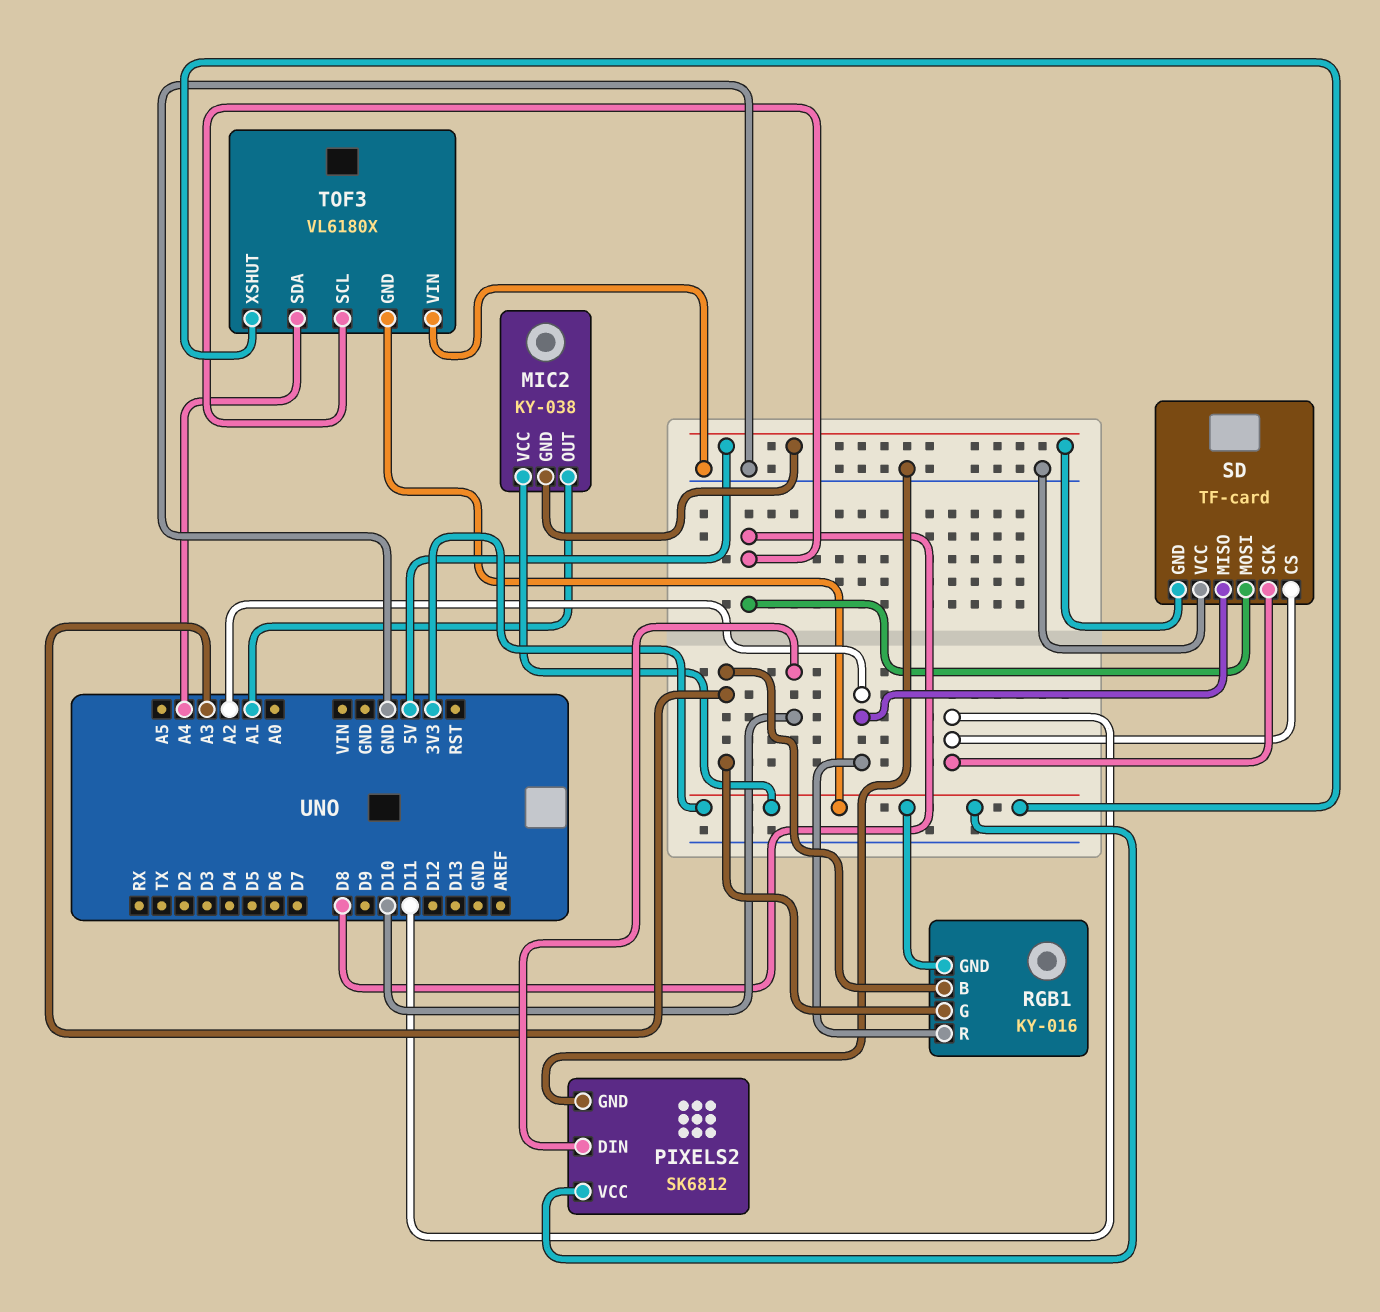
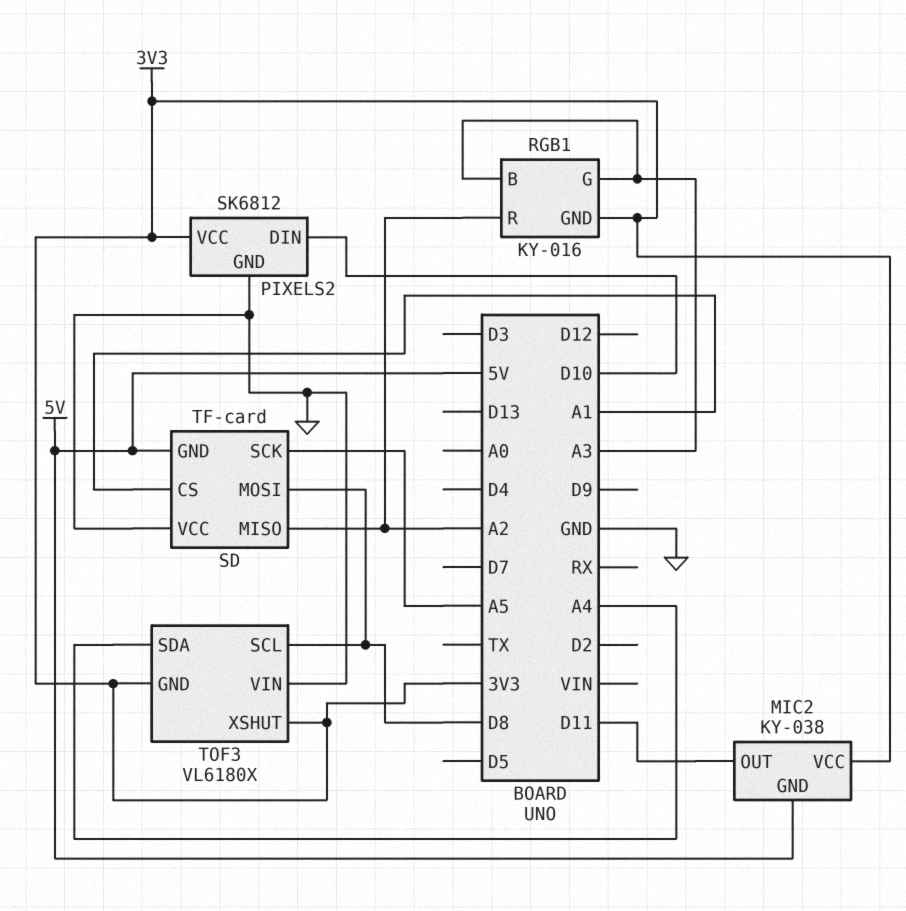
MIC2 pin OUT: A1 -> D11
SD pin CS: D11 -> A1
SD pin SCK: D11 -> A5

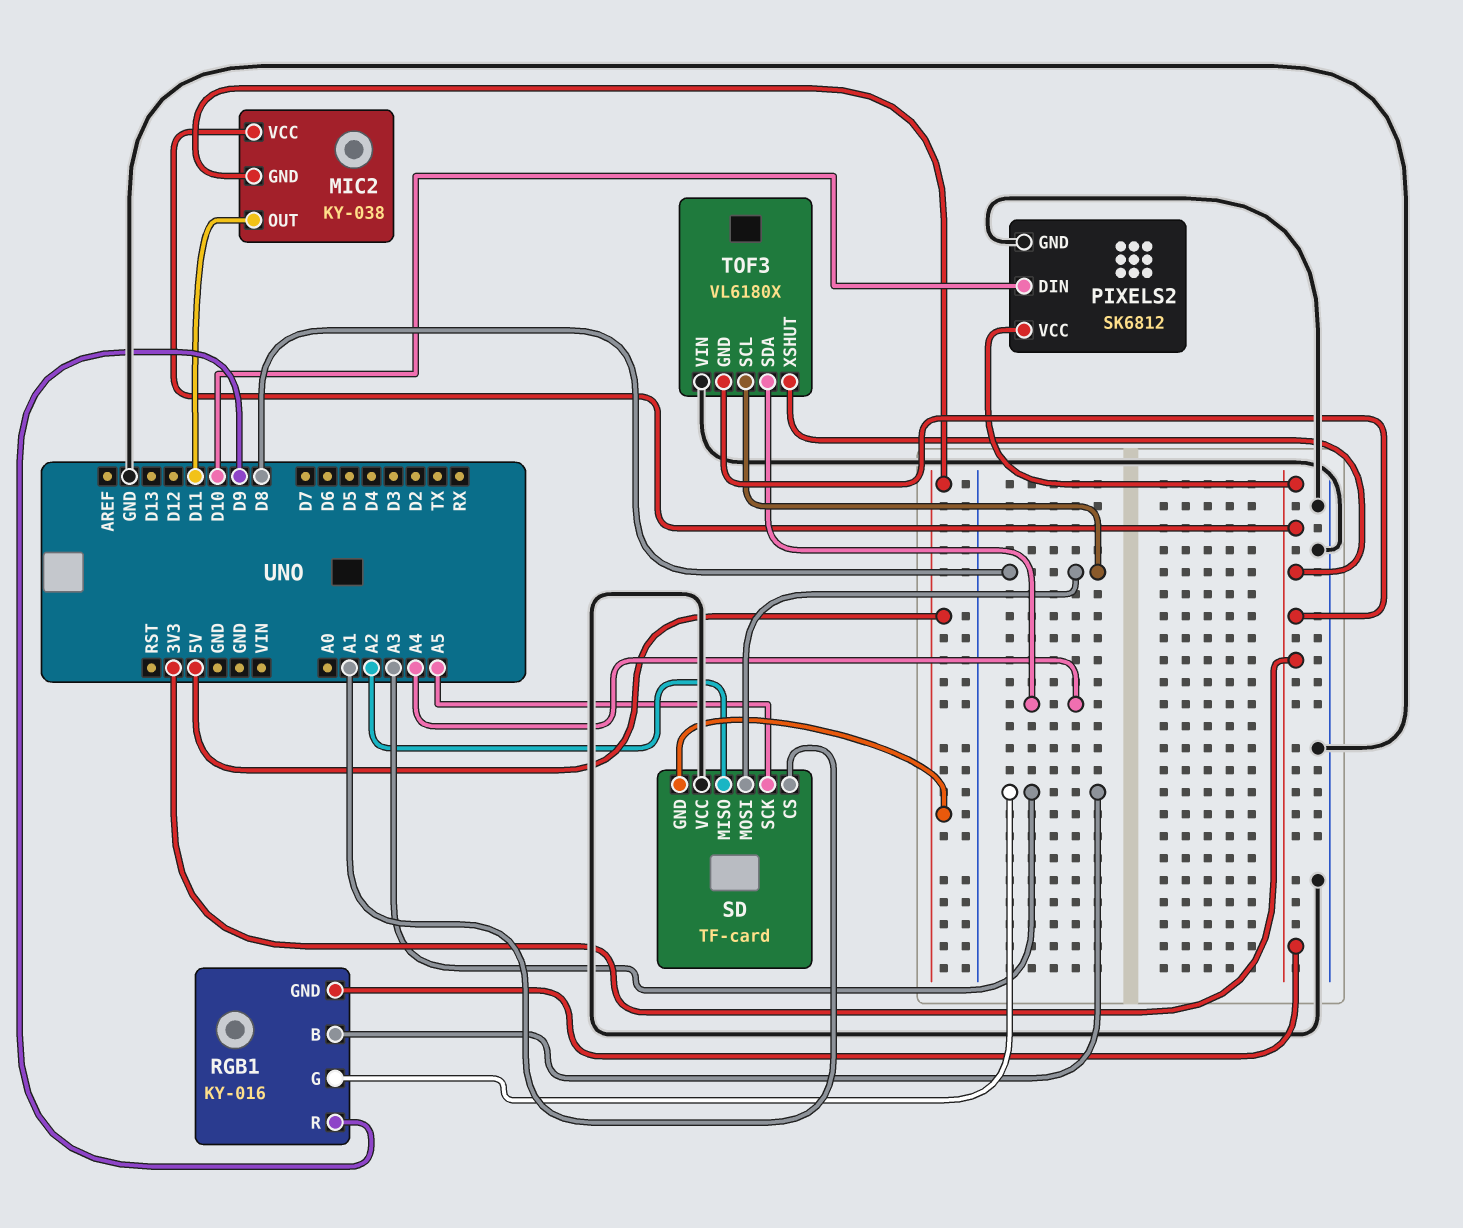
RGB1 pin R: A2 -> D9

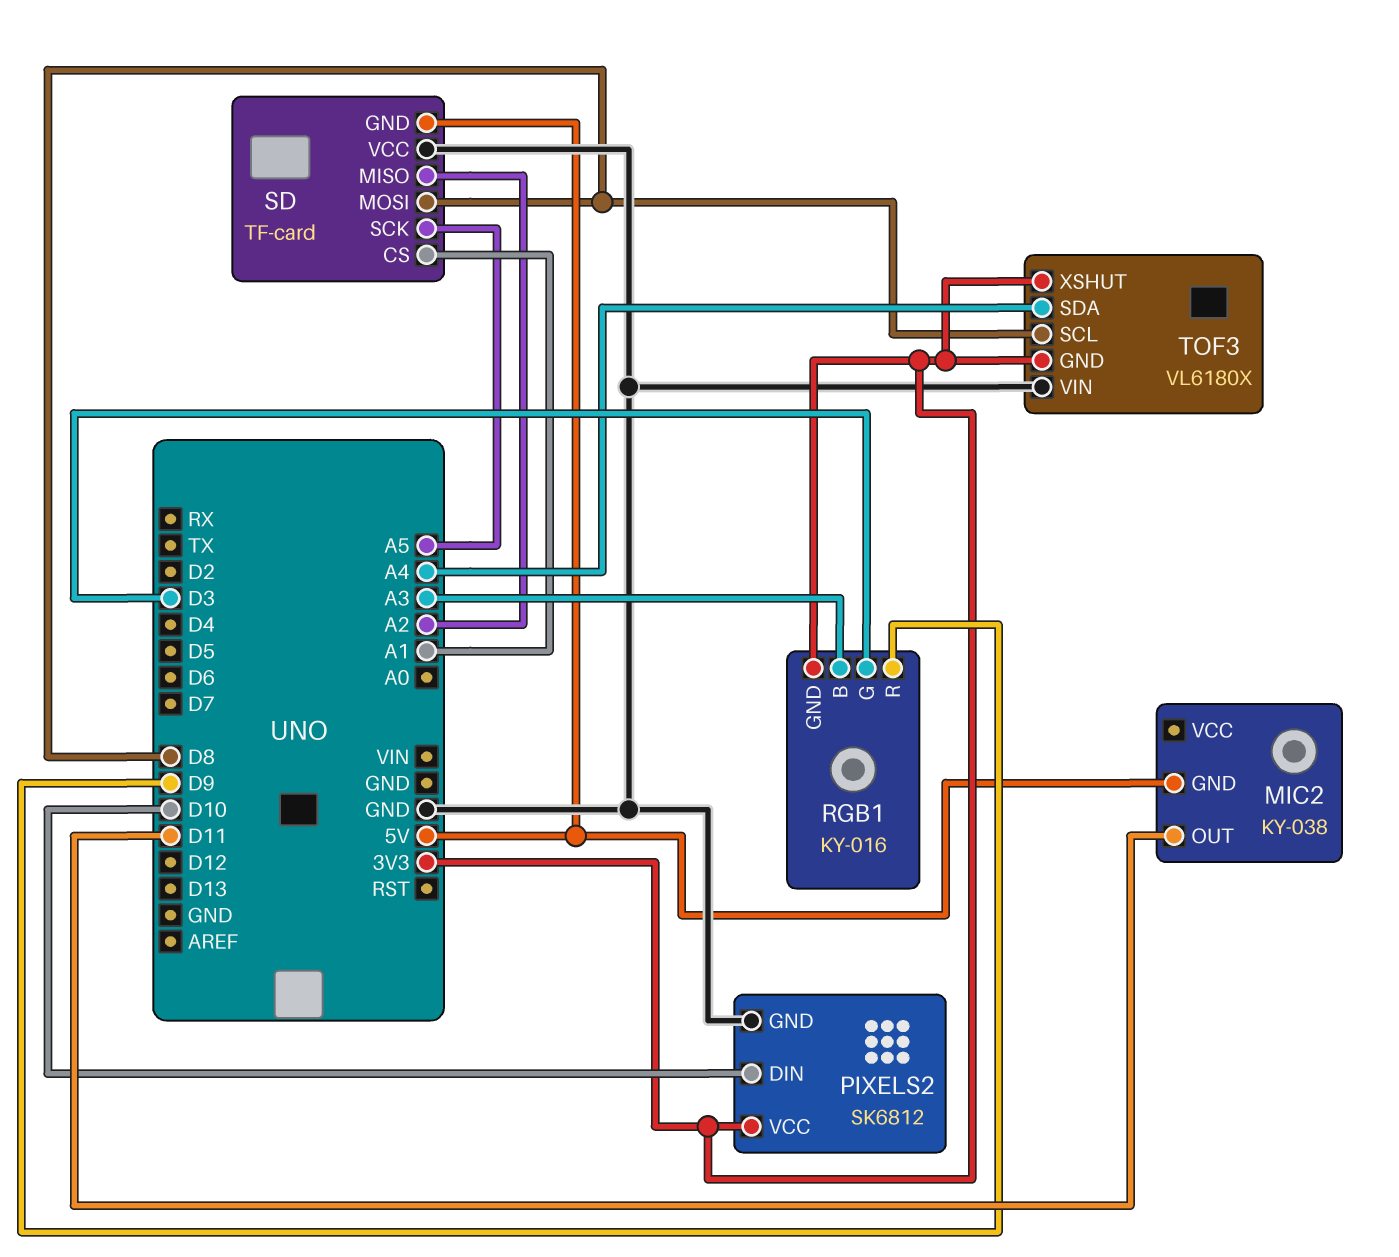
MIC2 pin VCC: 3V3 -> none
RGB1 pin G: A3 -> D3

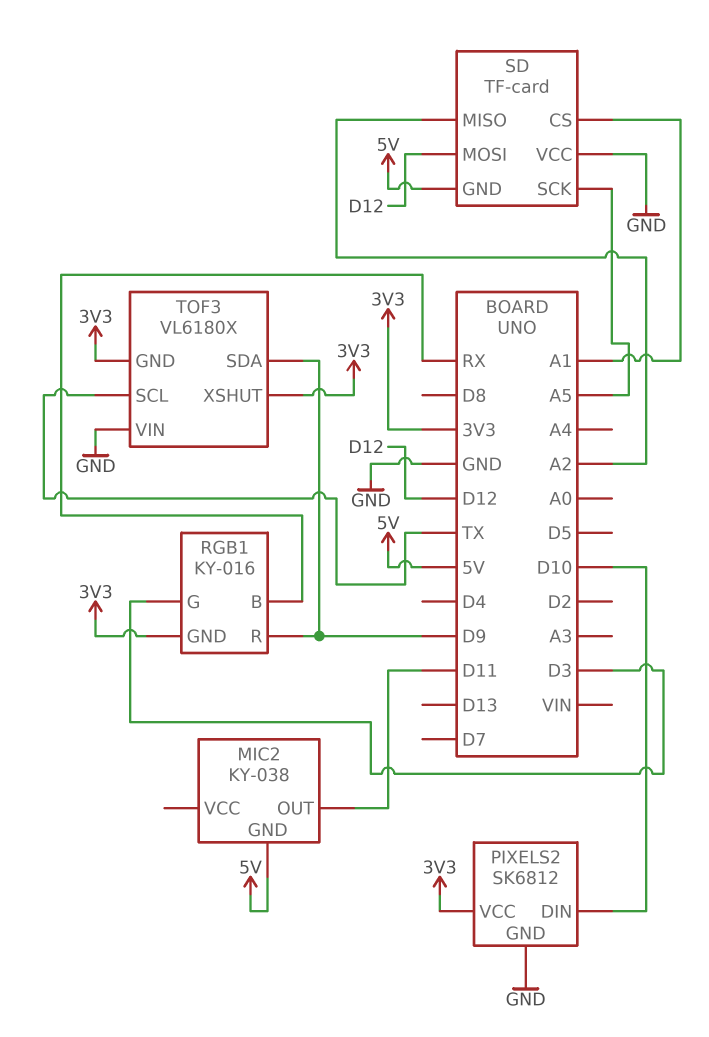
RGB1 pin B: A3 -> RX
SD pin MOSI: D8 -> D12
TOF3 pin SCL: D8 -> TX
TOF3 pin SDA: A4 -> D9

